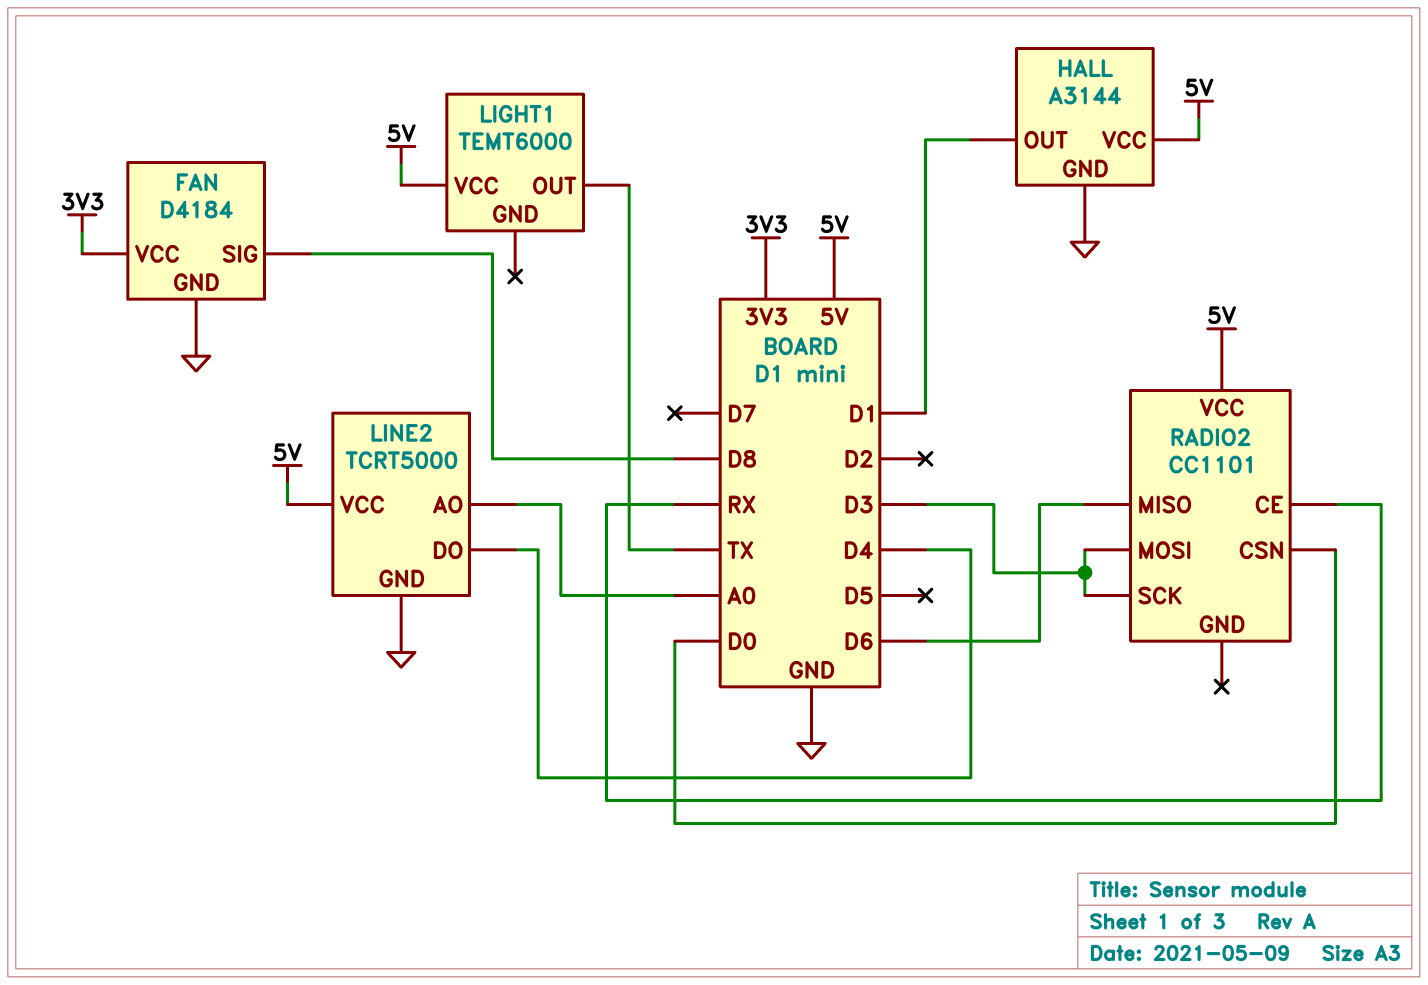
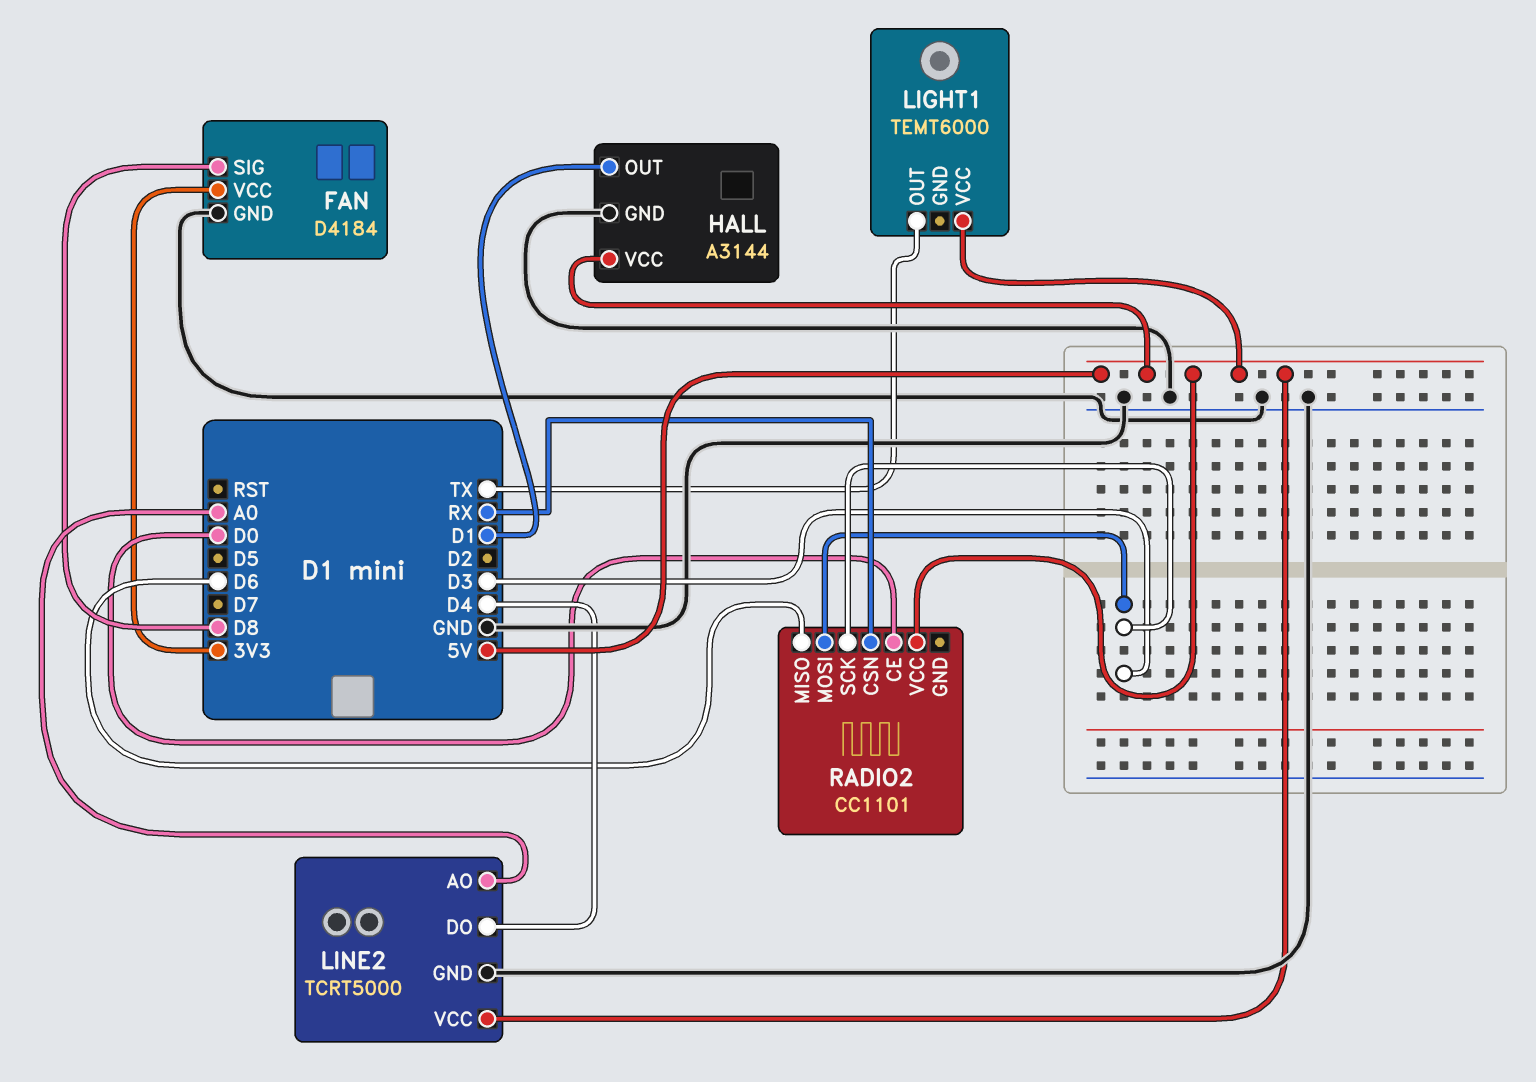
RADIO2 pin CE: RX -> D0
RADIO2 pin CSN: D0 -> RX

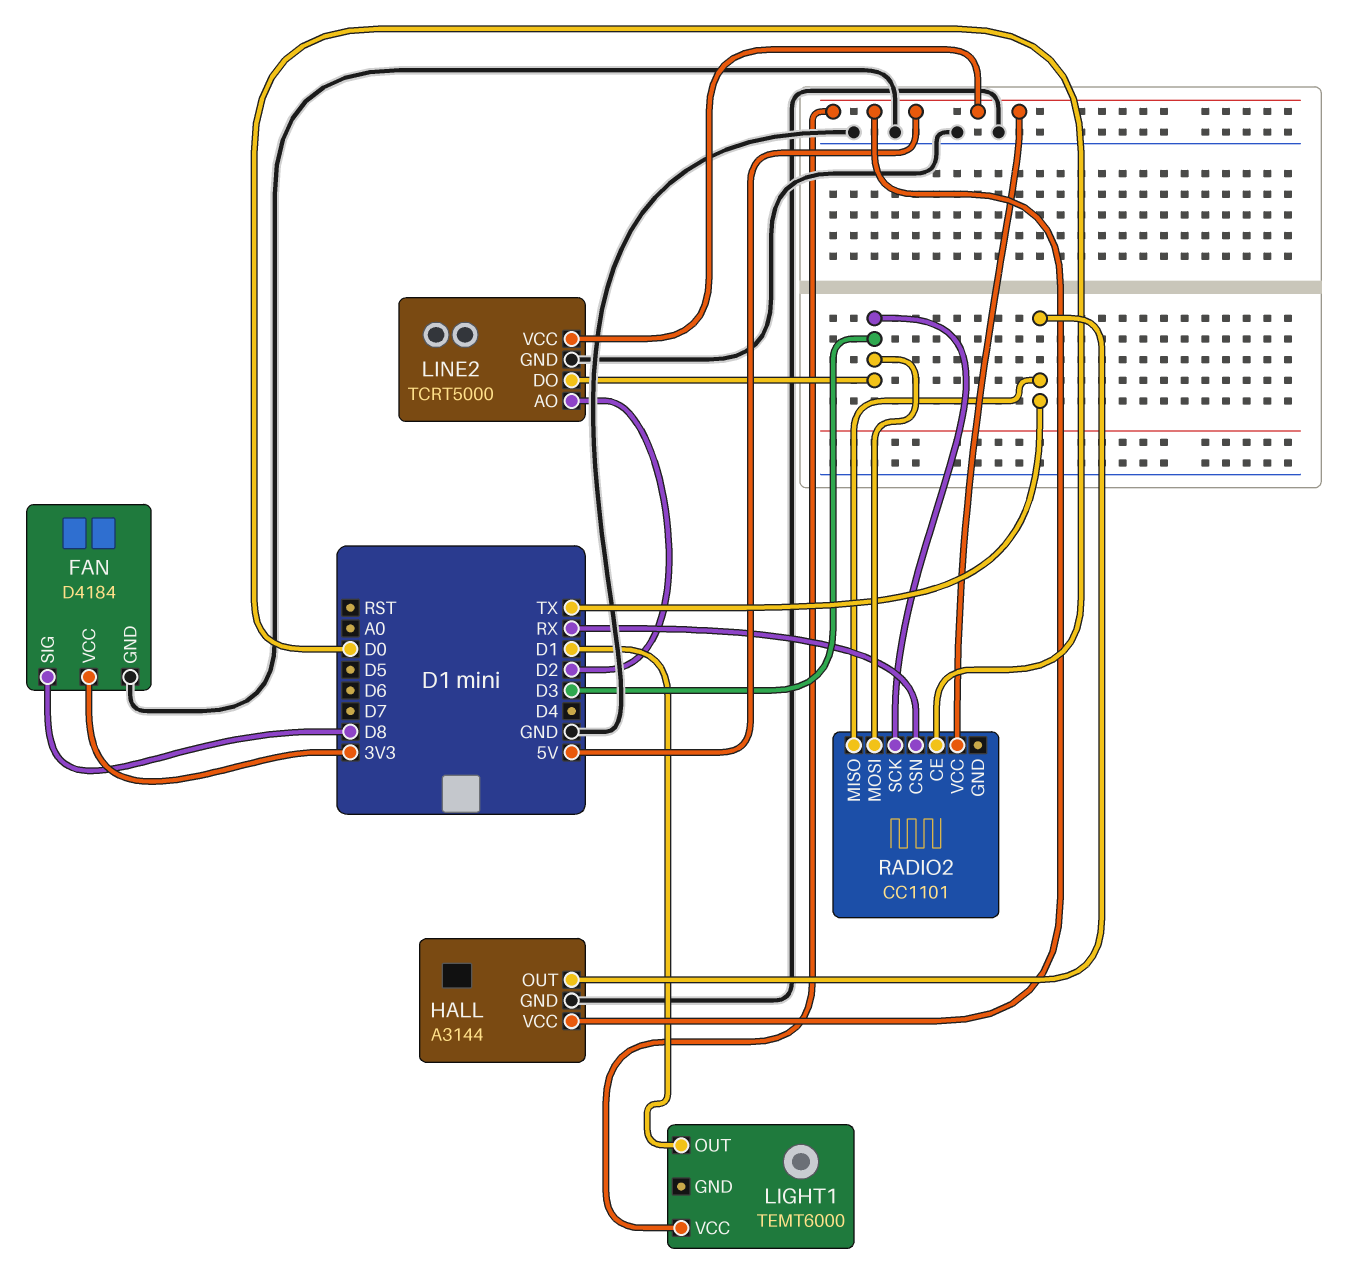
HALL pin OUT: D1 -> TX
LIGHT1 pin OUT: TX -> D1
LINE2 pin AO: A0 -> D2
LINE2 pin DO: D4 -> D3
RADIO2 pin MISO: D6 -> TX

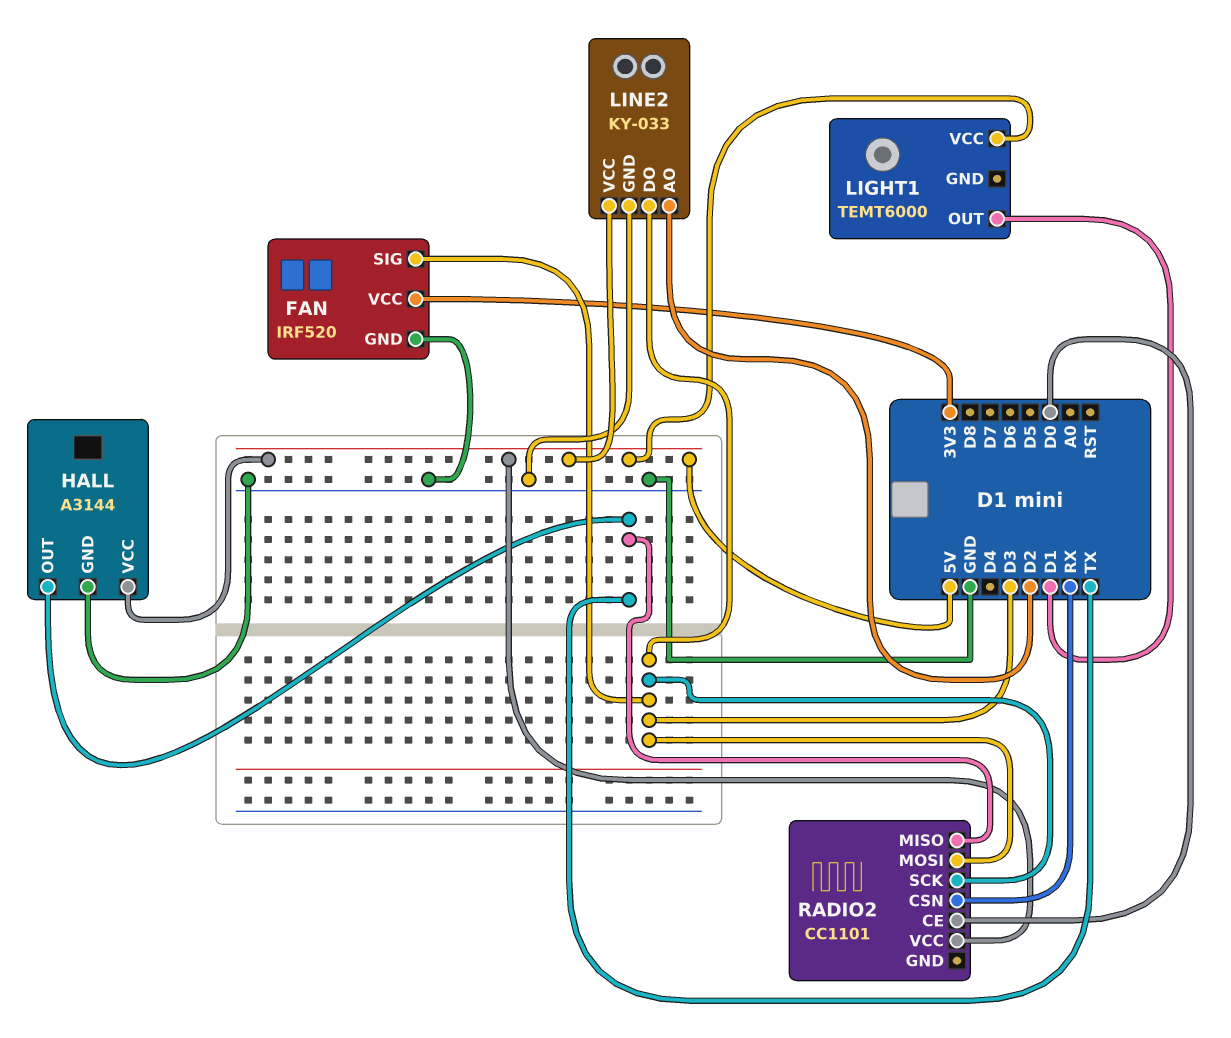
FAN: D4184 -> IRF520
FAN pin SIG: D8 -> D3
LINE2: TCRT5000 -> KY-033

